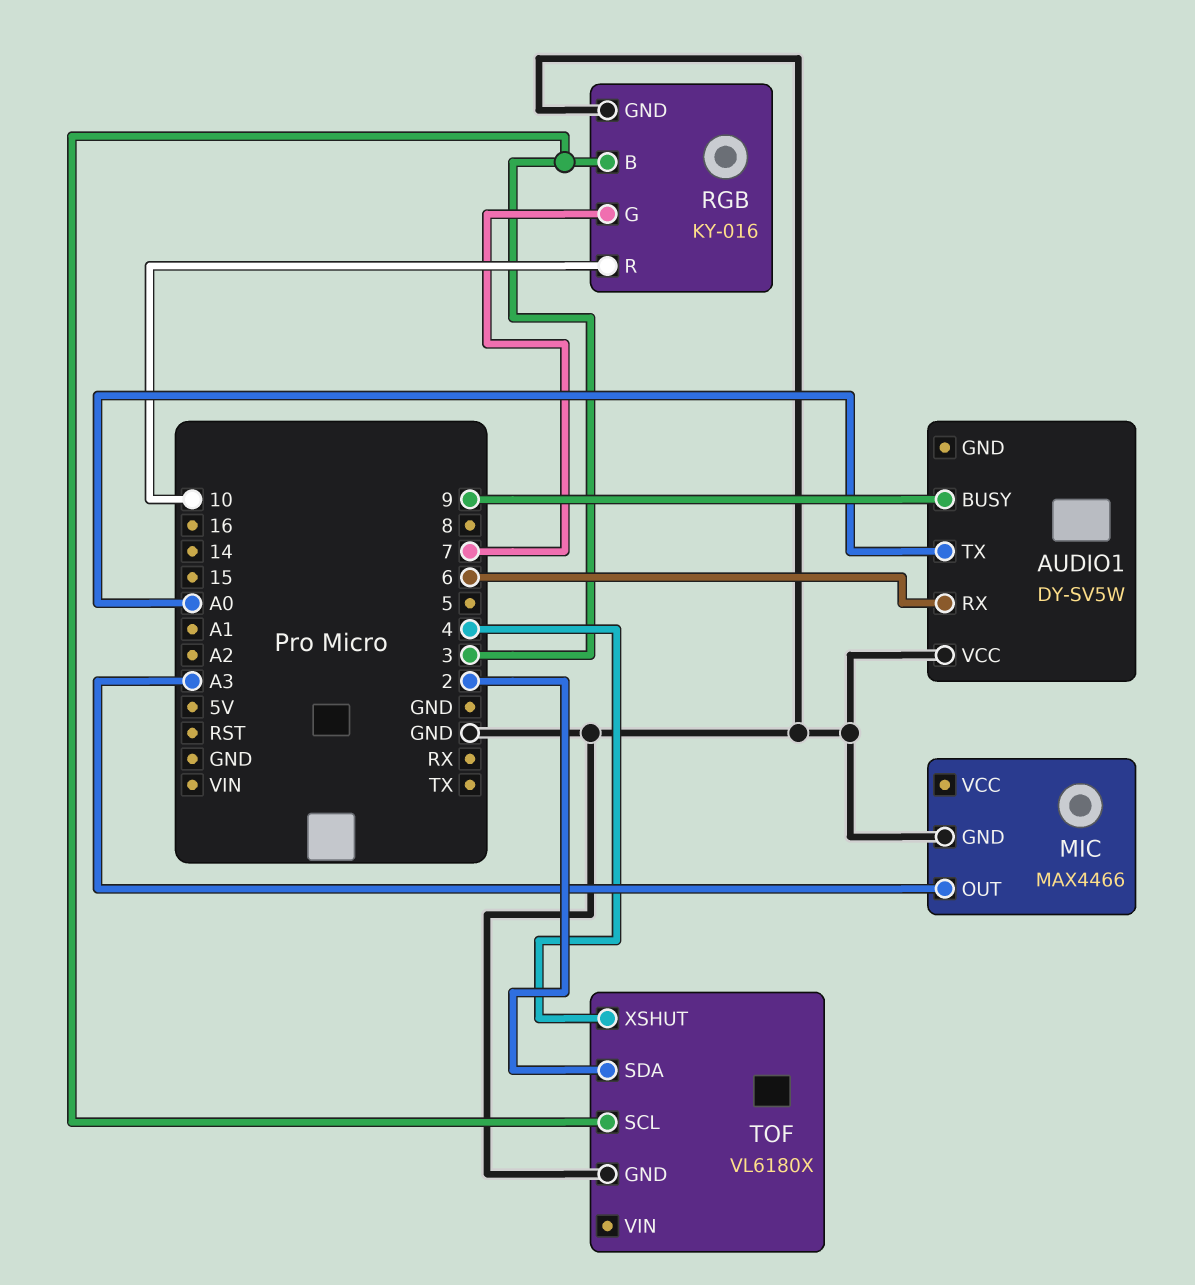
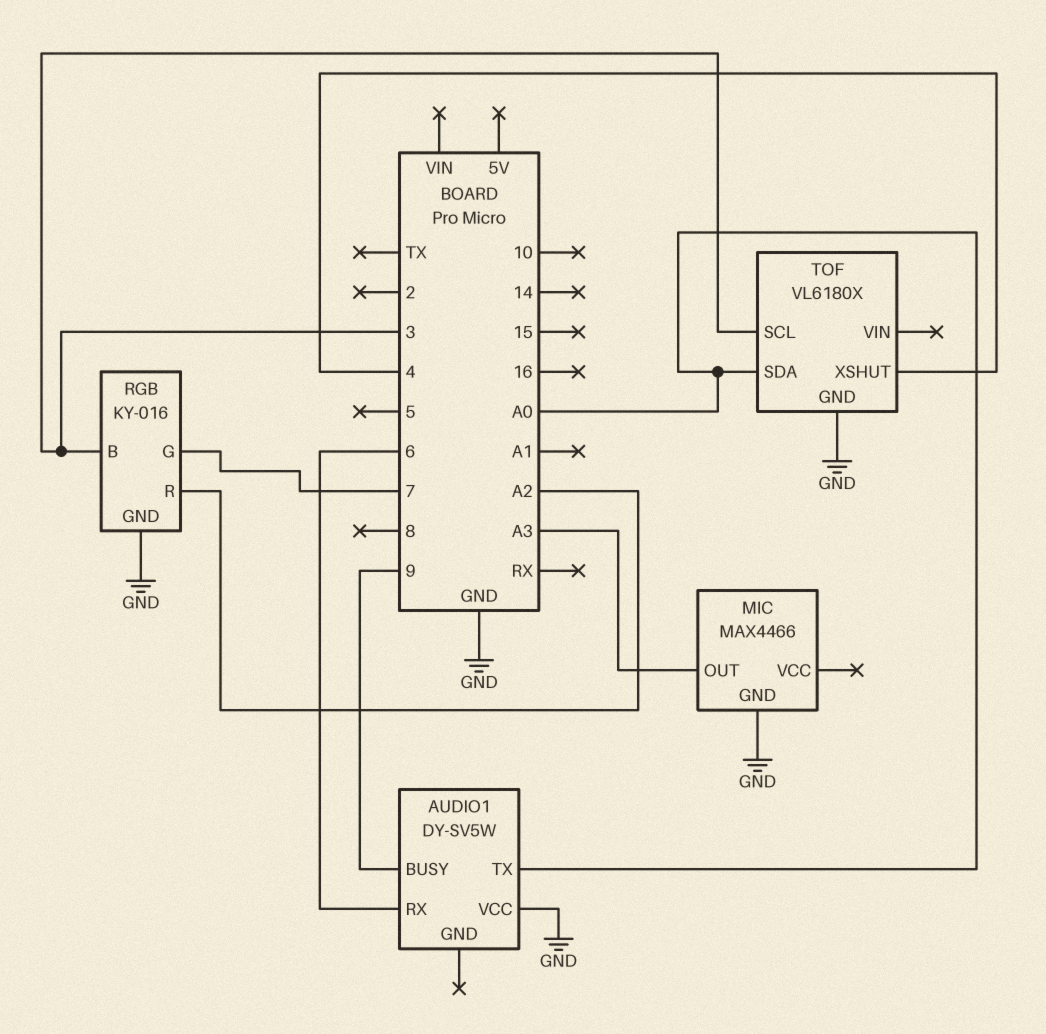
RGB pin R: 10 -> A2
TOF pin SDA: 2 -> A0

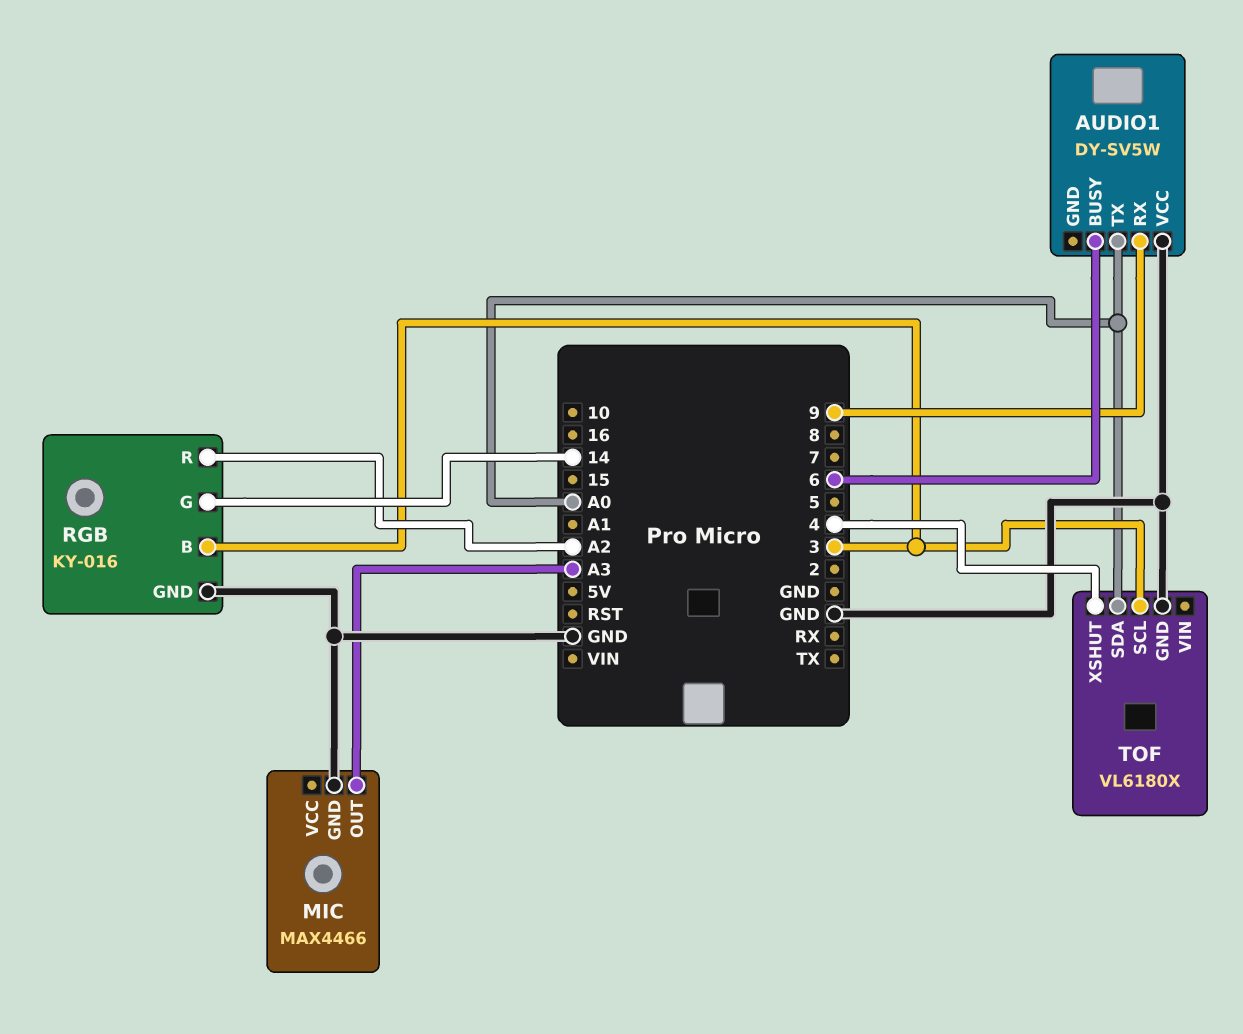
AUDIO1 pin BUSY: 9 -> 6
AUDIO1 pin RX: 6 -> 9
RGB pin G: 7 -> 14

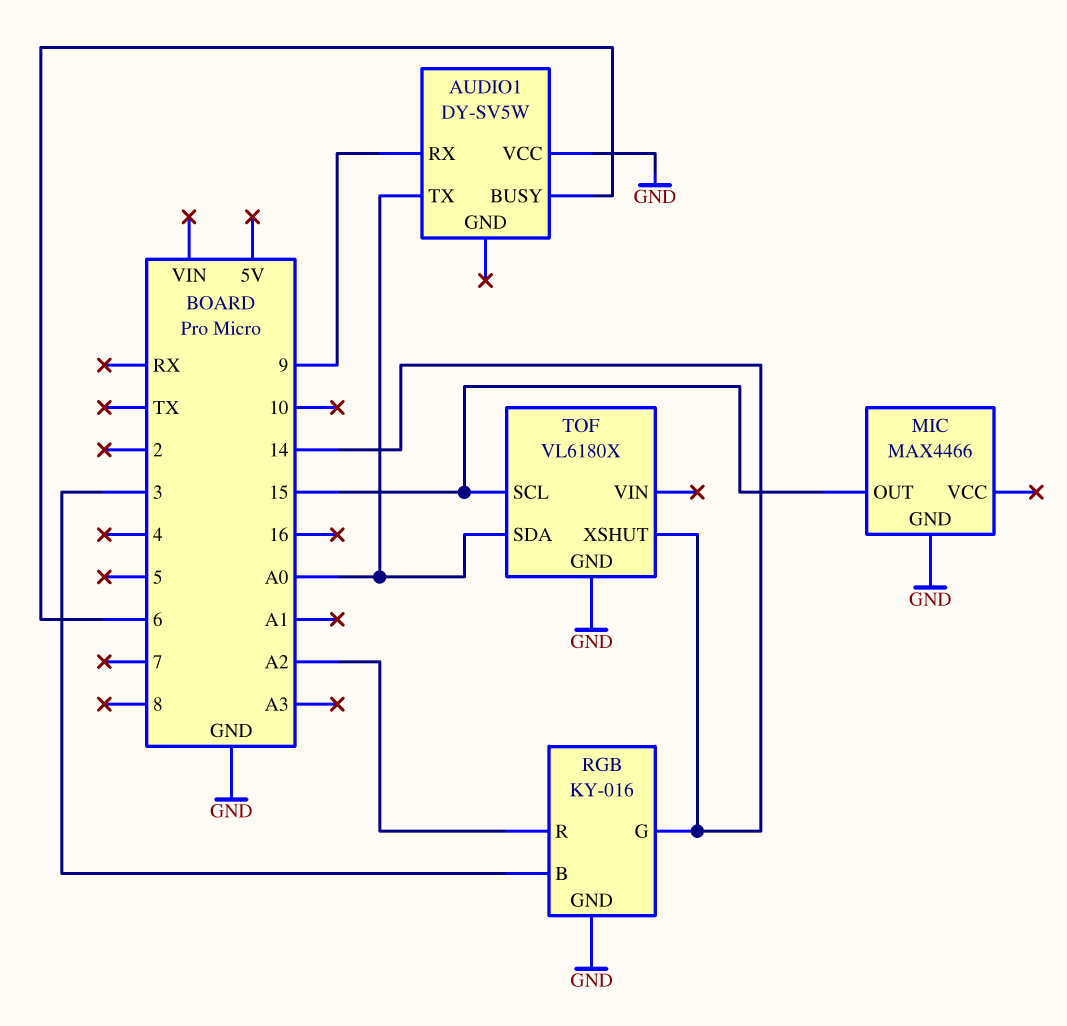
MIC pin OUT: A3 -> 15
TOF pin SCL: 3 -> 15
TOF pin XSHUT: 4 -> 14

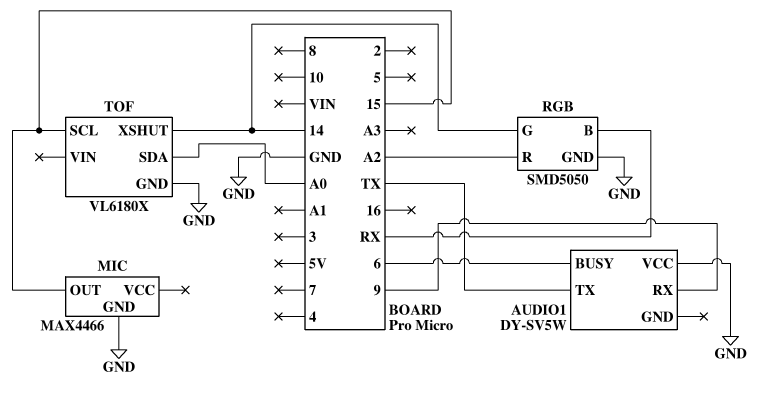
AUDIO1 pin TX: A0 -> TX
RGB: KY-016 -> SMD5050
RGB pin B: 3 -> RX

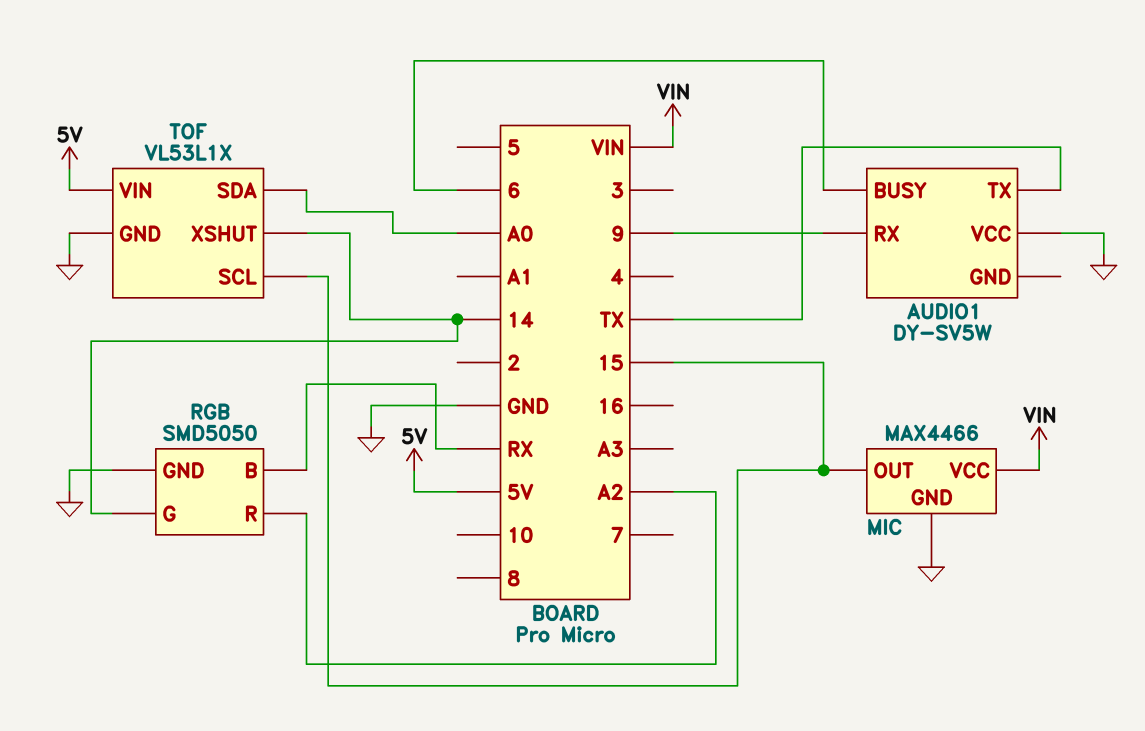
MIC pin VCC: none -> VIN
TOF: VL6180X -> VL53L1X
TOF pin VIN: none -> 5V

